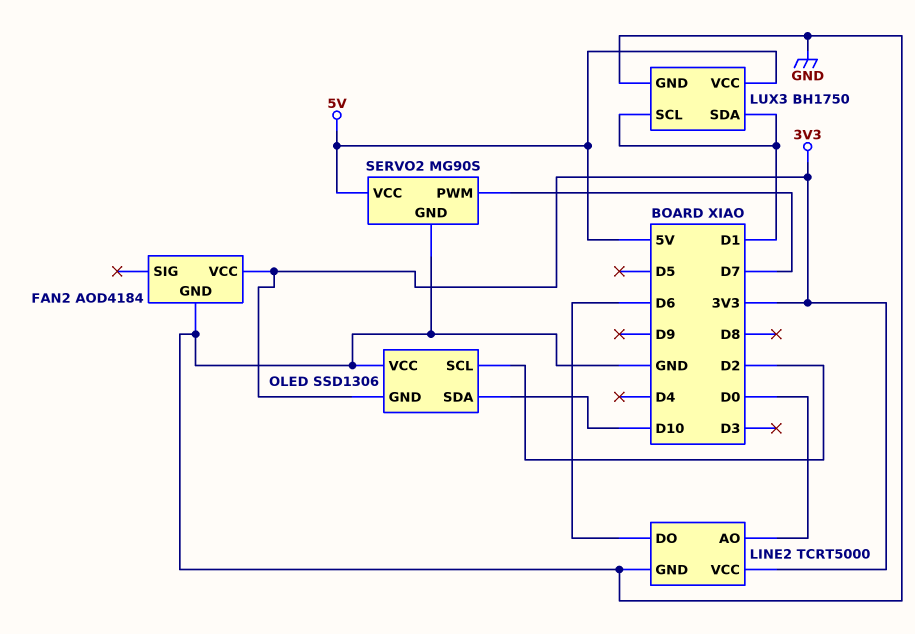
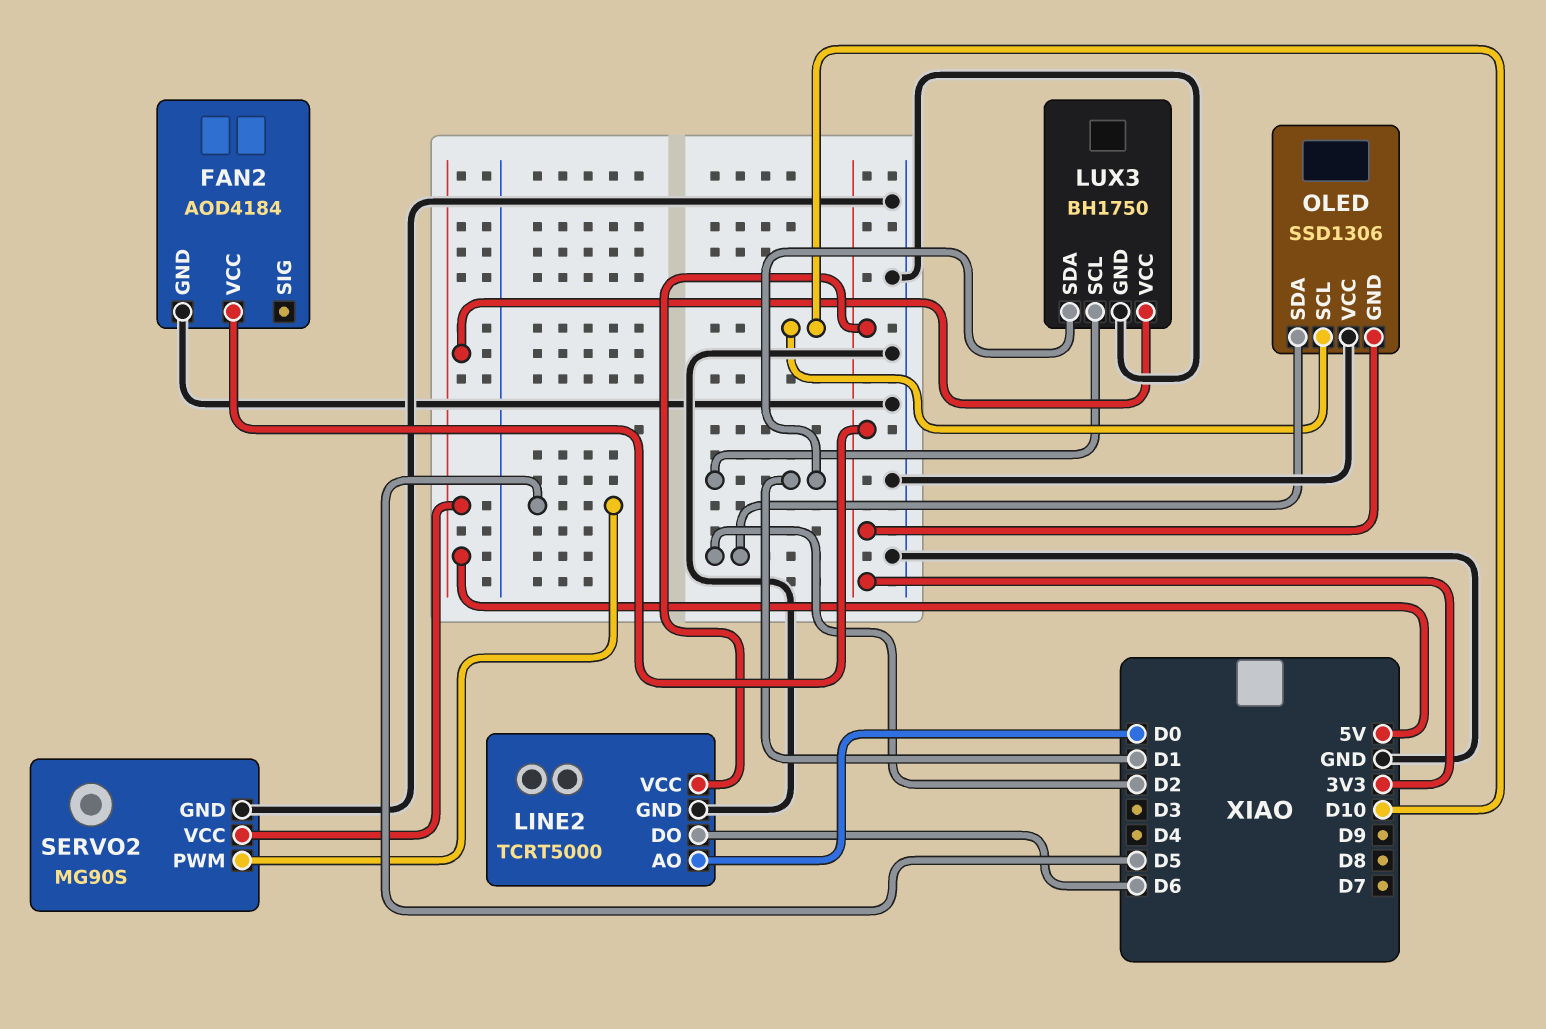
OLED pin SCL: D2 -> D10
OLED pin SDA: D10 -> D2
SERVO2 pin PWM: D7 -> D5

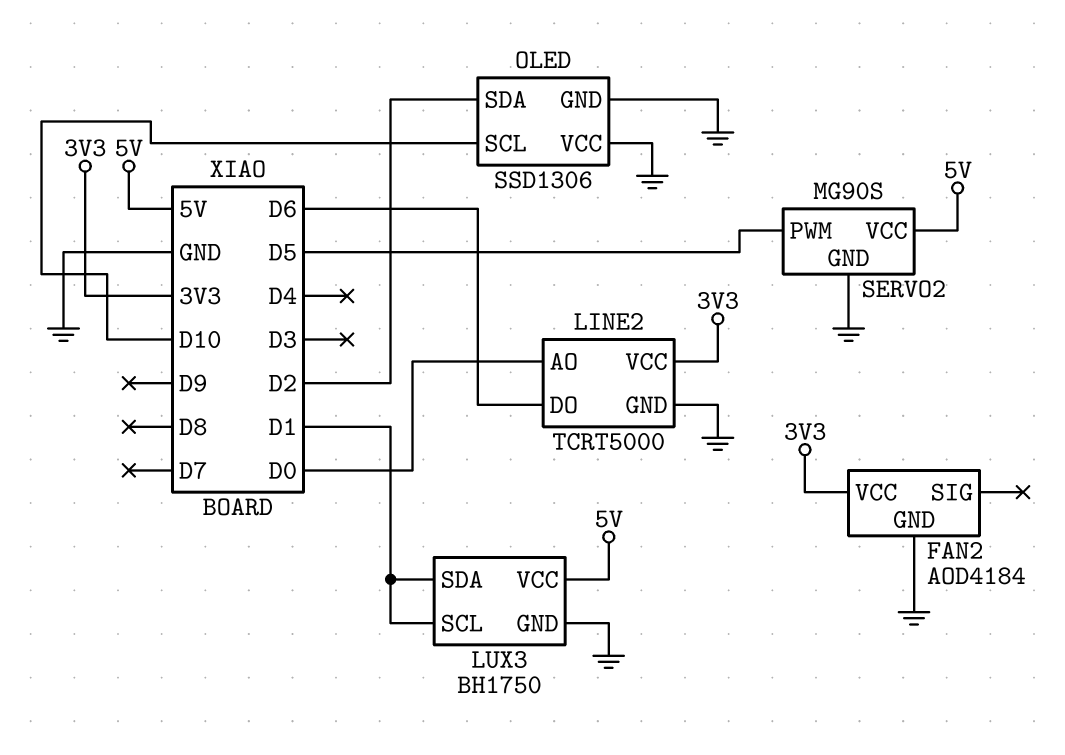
OLED pin GND: 3V3 -> GND

